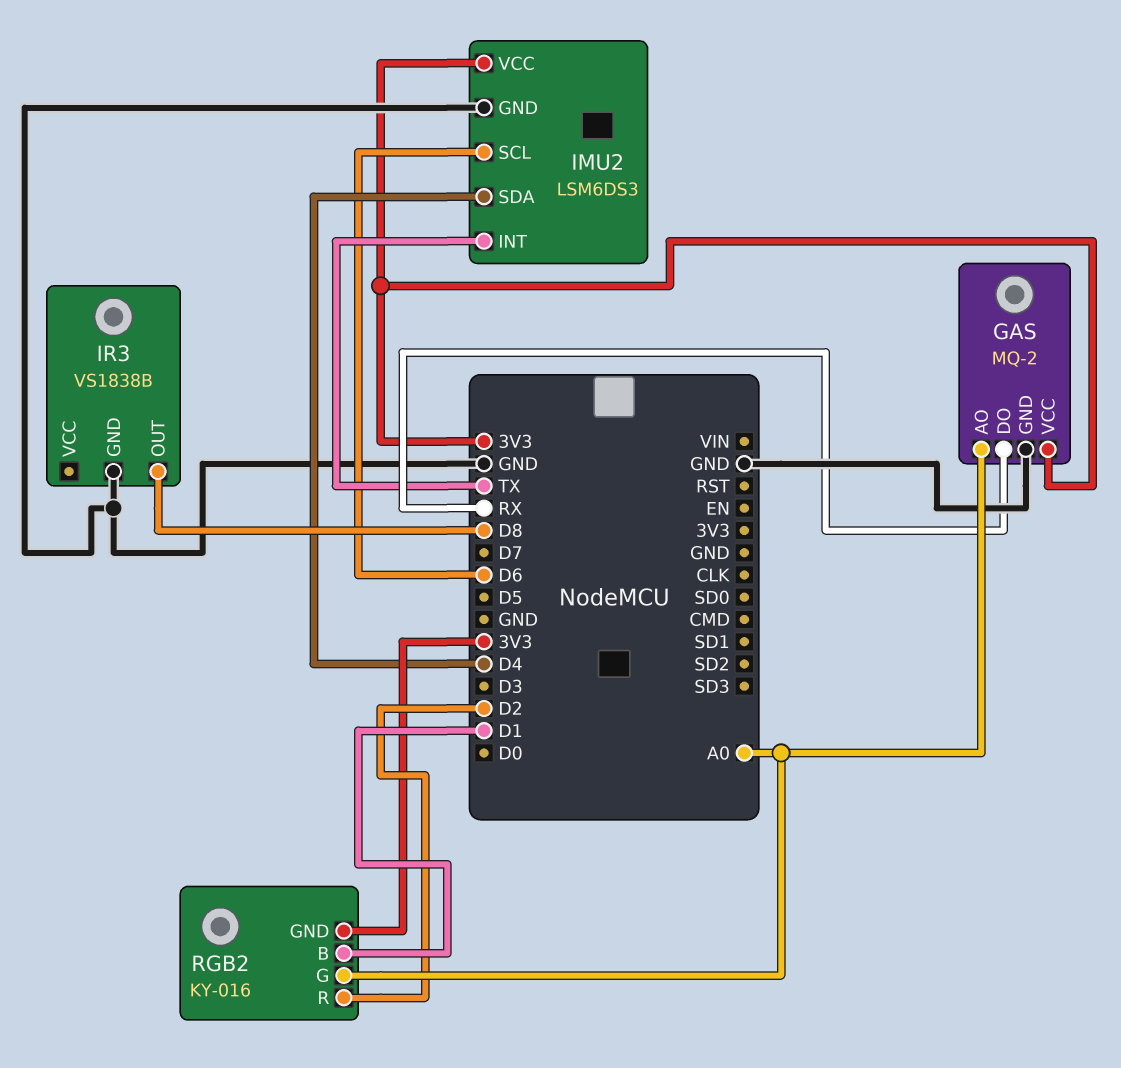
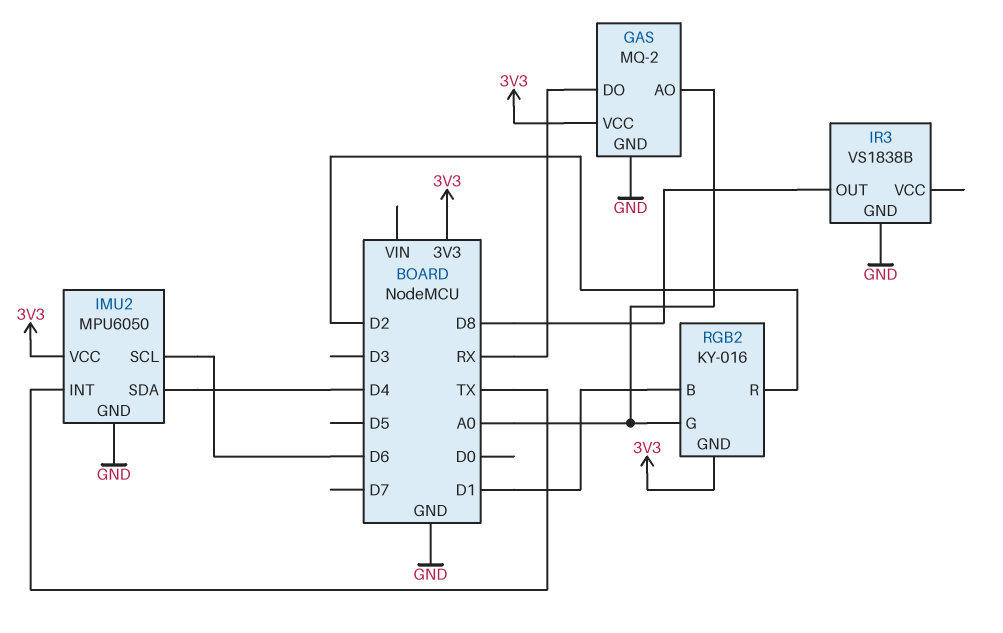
IMU2: LSM6DS3 -> MPU6050

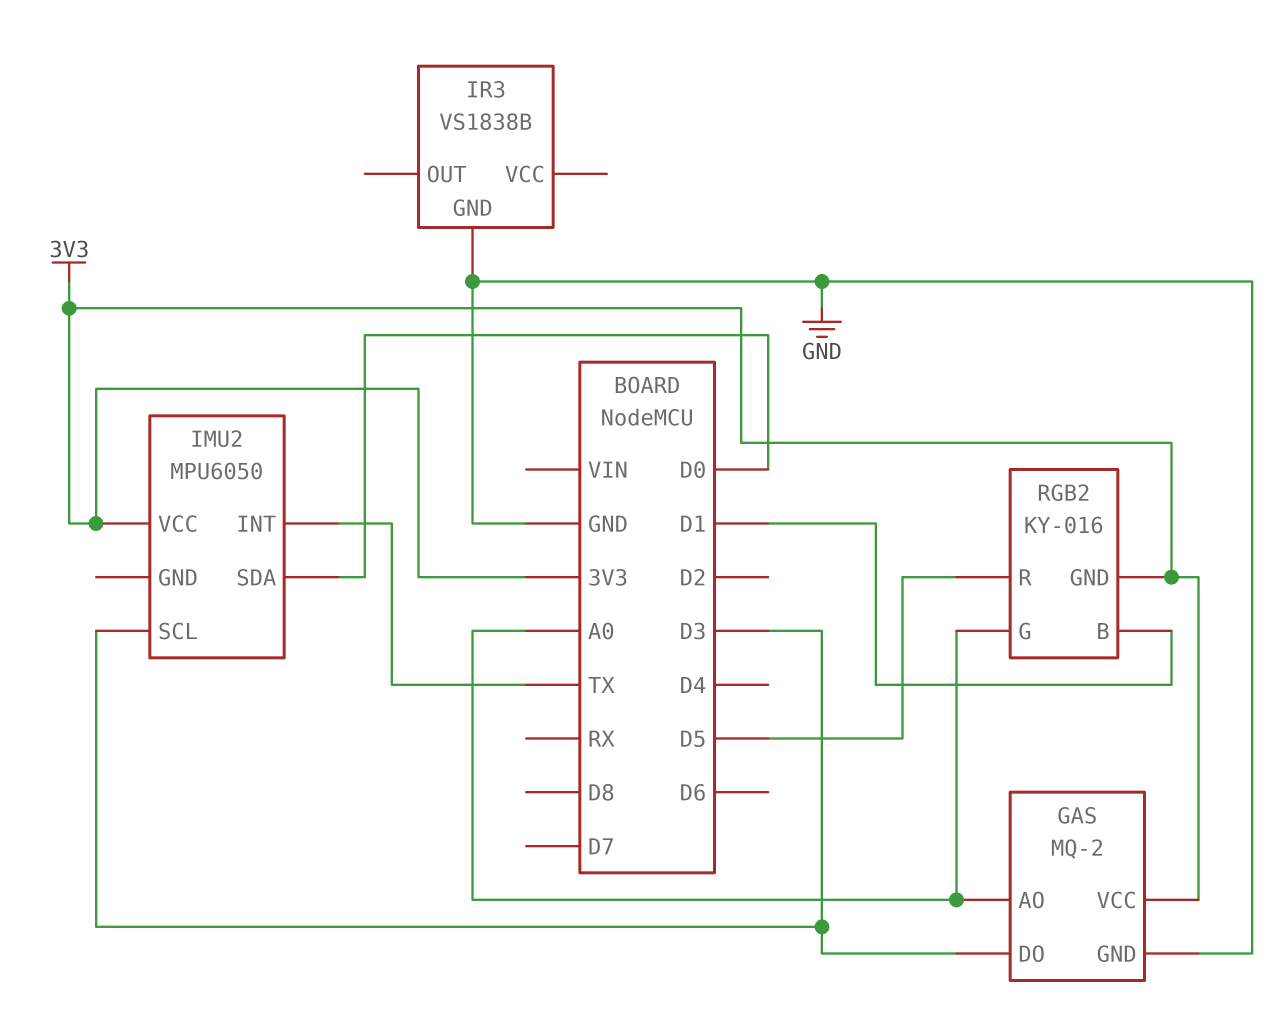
GAS pin DO: RX -> D3
IMU2 pin GND: GND -> none
IMU2 pin SCL: D6 -> D3
IMU2 pin SDA: D4 -> D0
IR3 pin OUT: D8 -> none
RGB2 pin R: D2 -> D5

